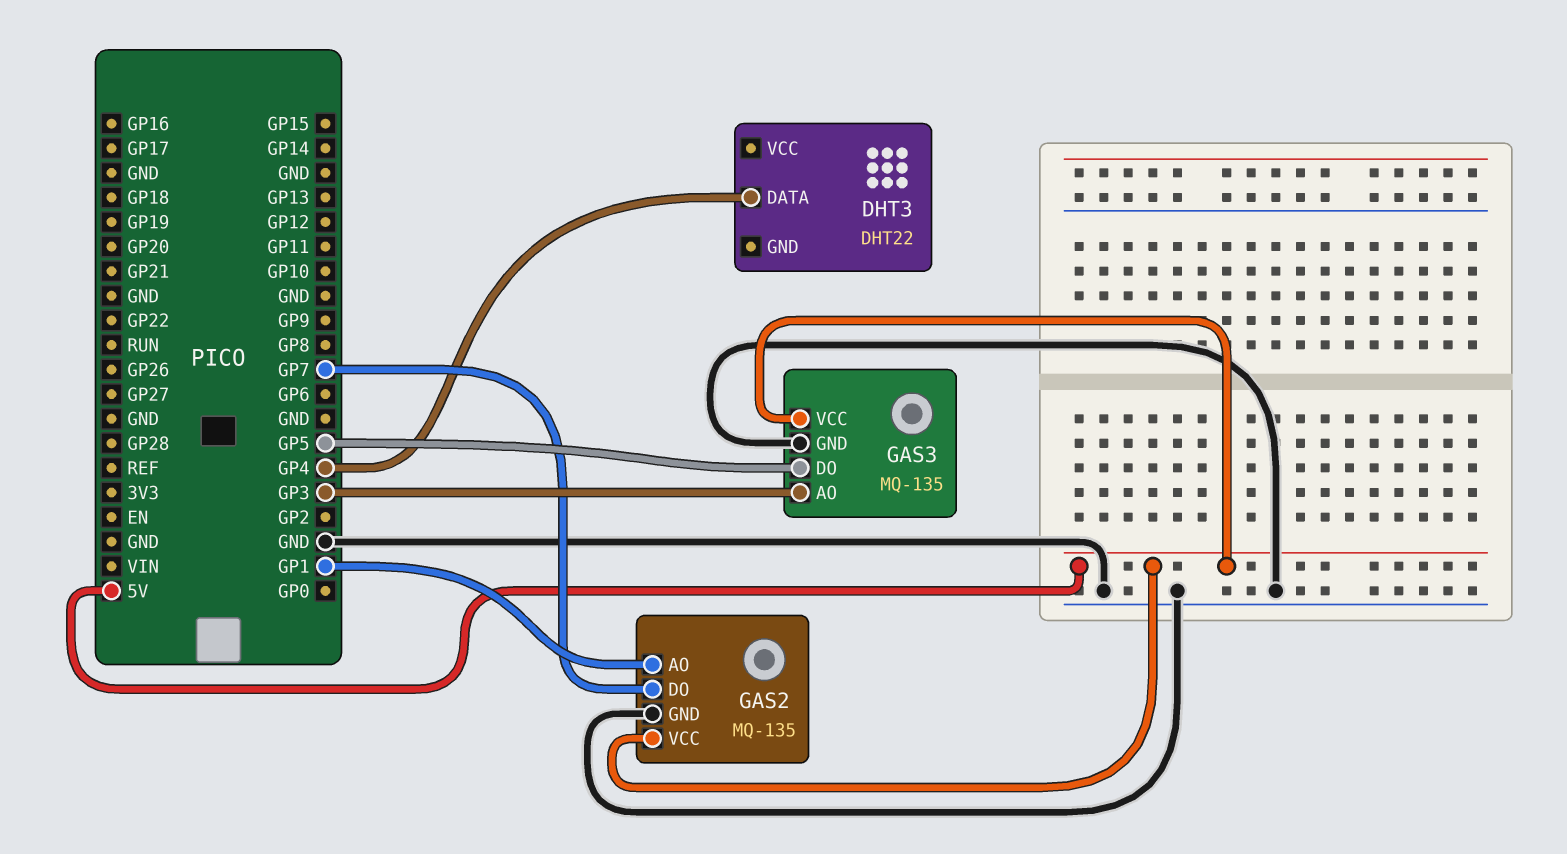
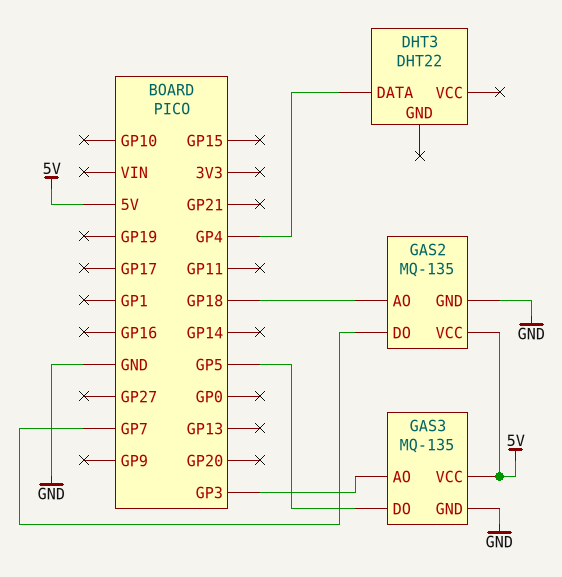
GAS2 pin AO: GP1 -> GP18

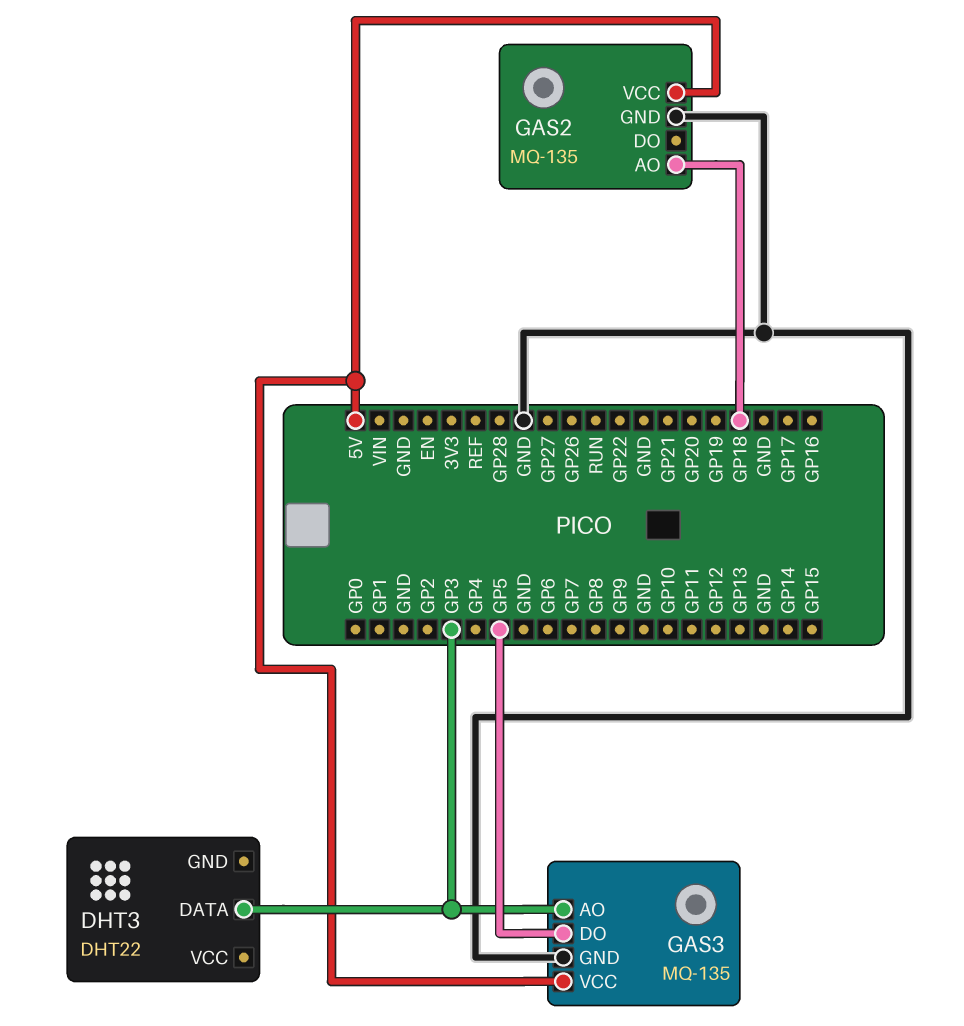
DHT3 pin DATA: GP4 -> GP3
GAS2 pin DO: GP7 -> none

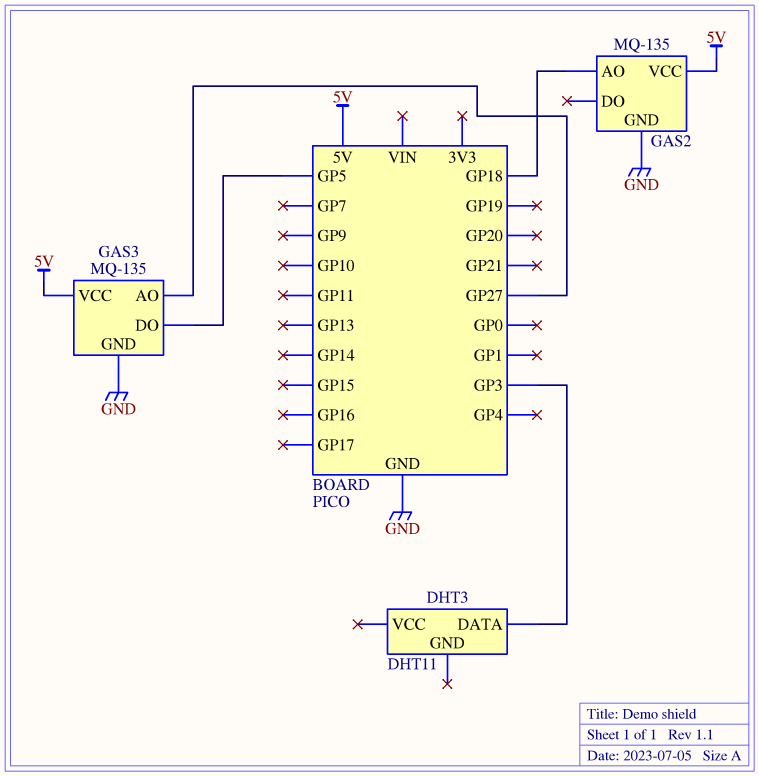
DHT3: DHT22 -> DHT11
GAS3 pin AO: GP3 -> GP27

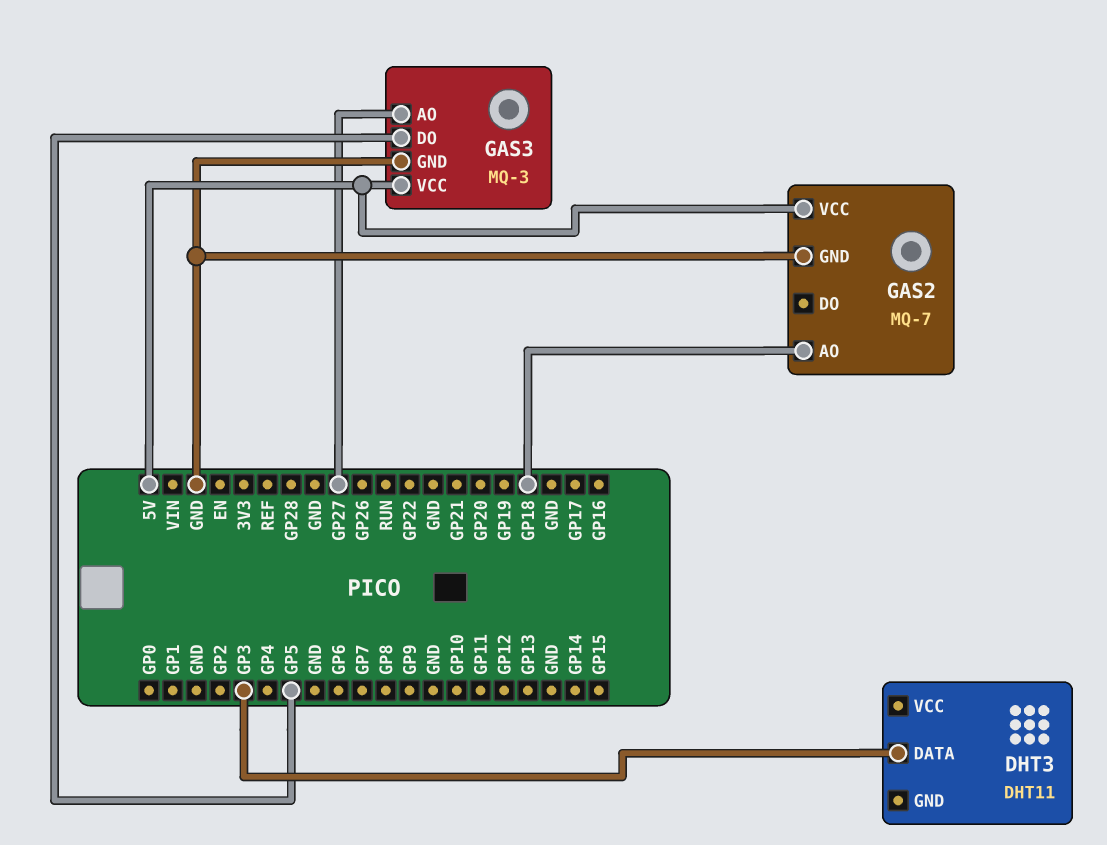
GAS2: MQ-135 -> MQ-7
GAS3: MQ-135 -> MQ-3

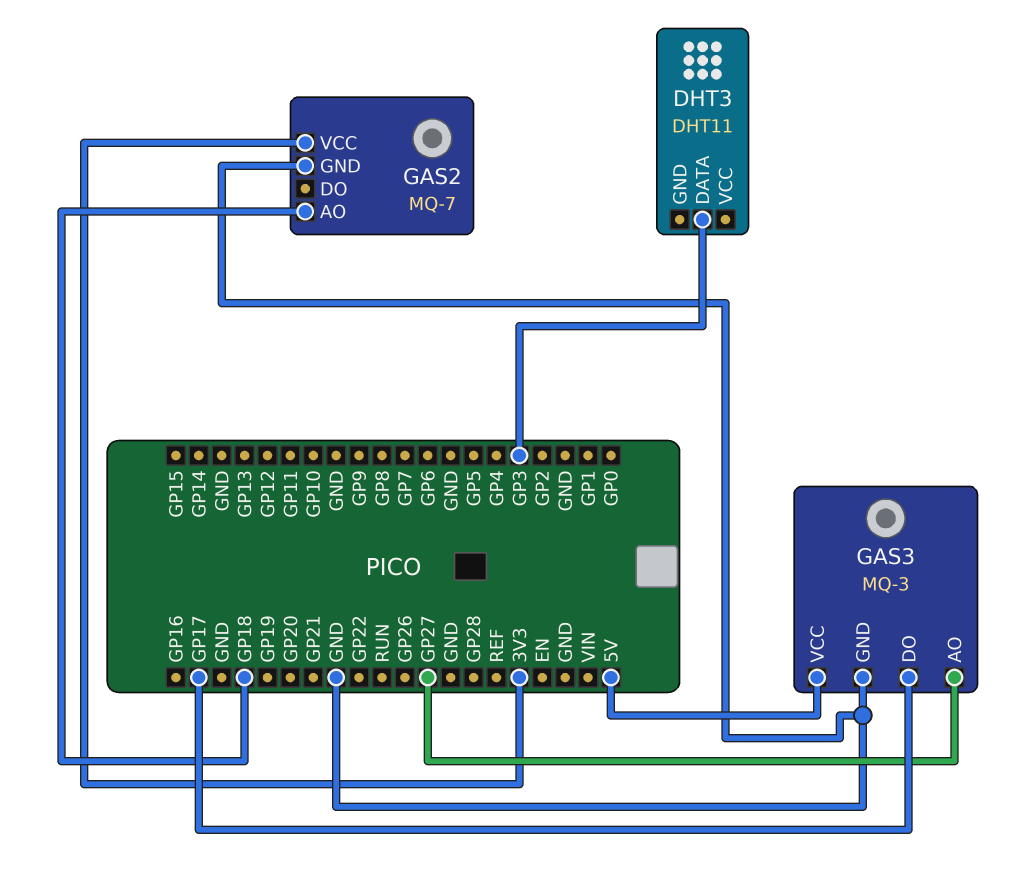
GAS2 pin VCC: 5V -> 3V3
GAS3 pin DO: GP5 -> GP17

